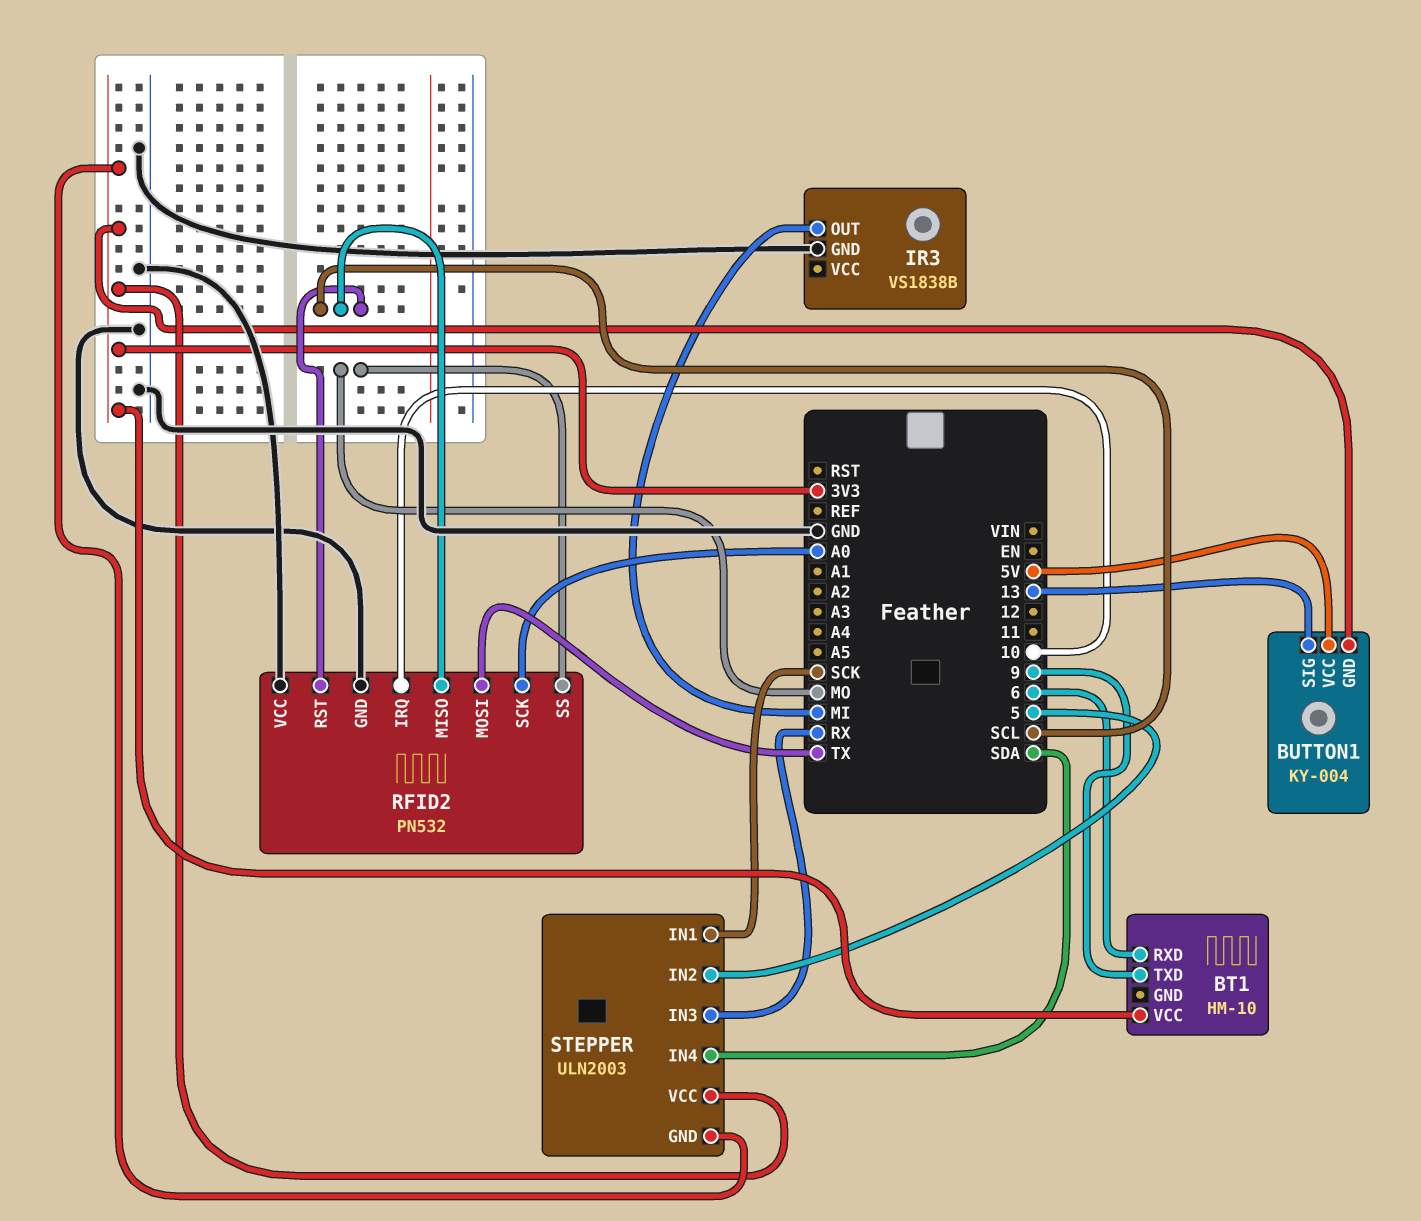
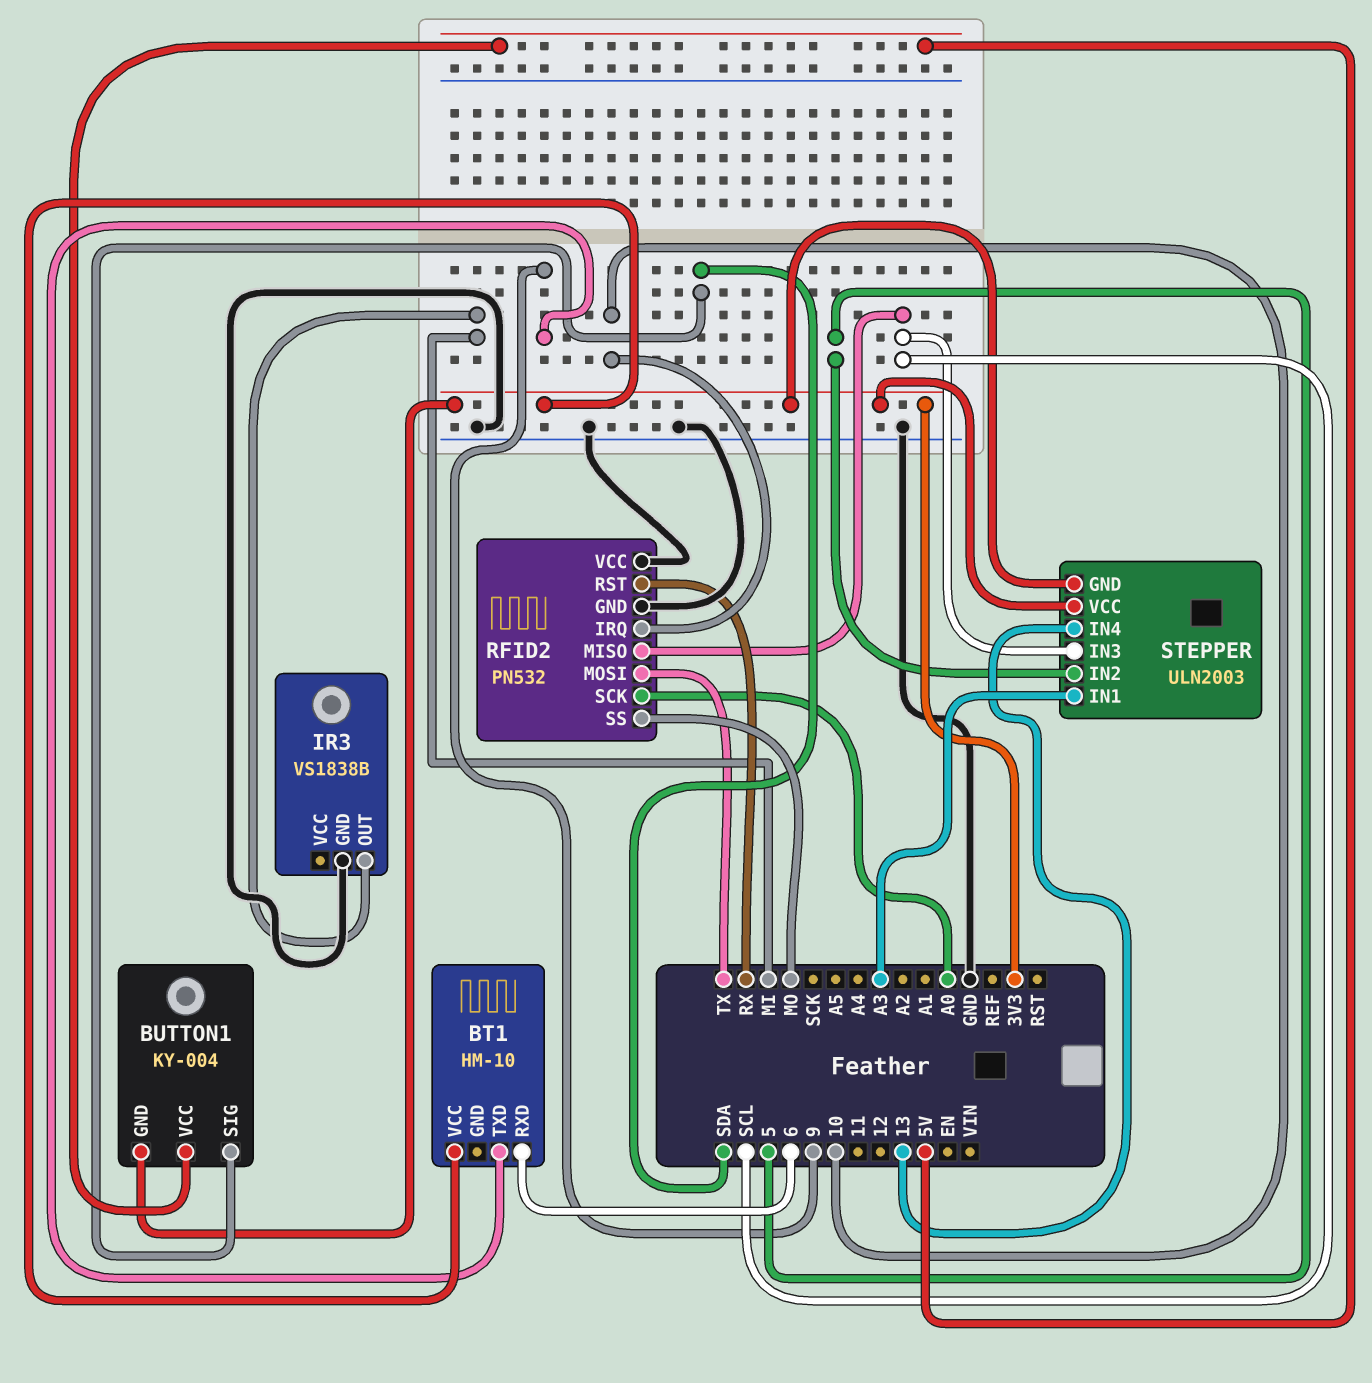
BUTTON1 pin SIG: 13 -> SDA
RFID2 pin RST: SCL -> RX
STEPPER pin IN1: SCK -> A3
STEPPER pin IN3: RX -> SCL
STEPPER pin IN4: SDA -> 13

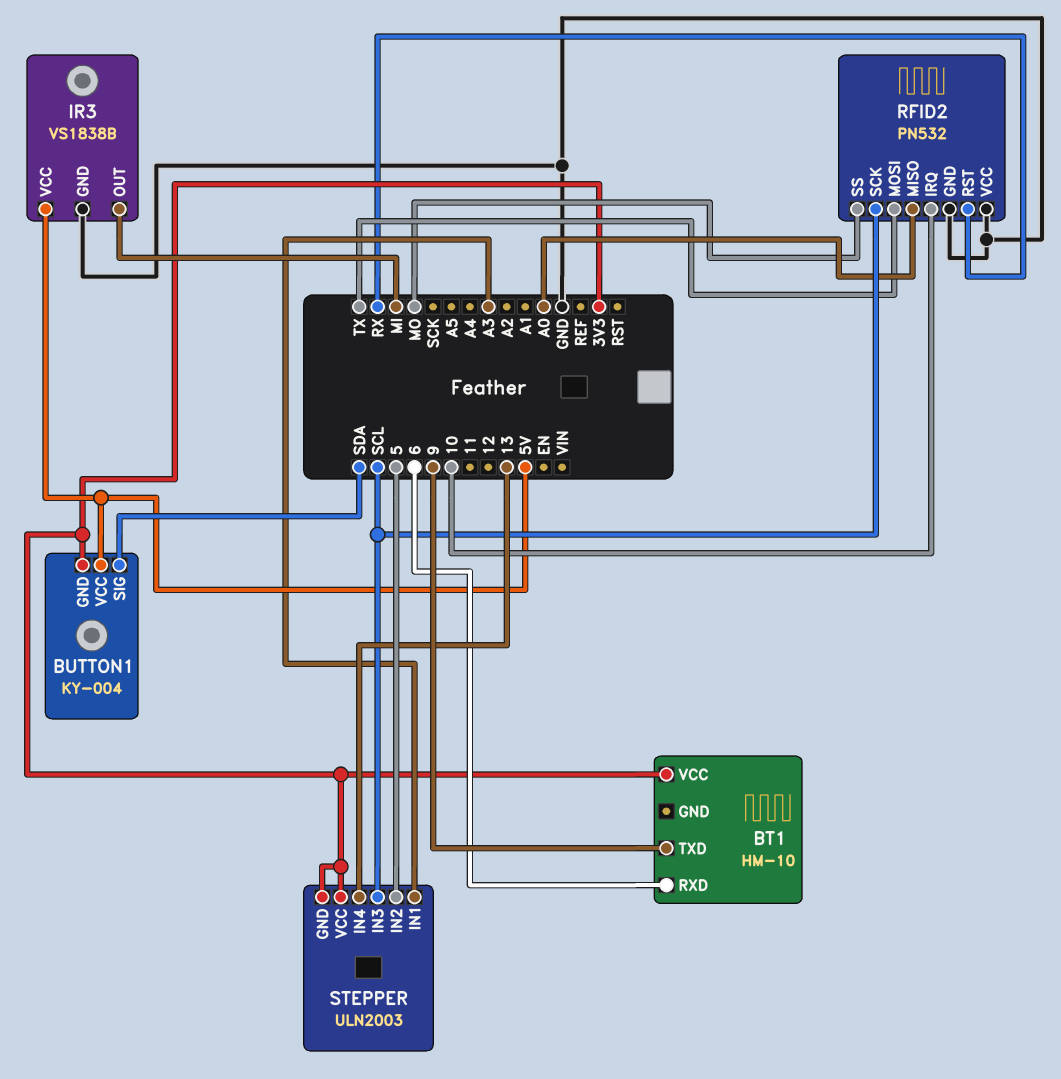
IR3 pin VCC: none -> 5V
RFID2 pin MISO: SCL -> A0
RFID2 pin SCK: A0 -> SCL

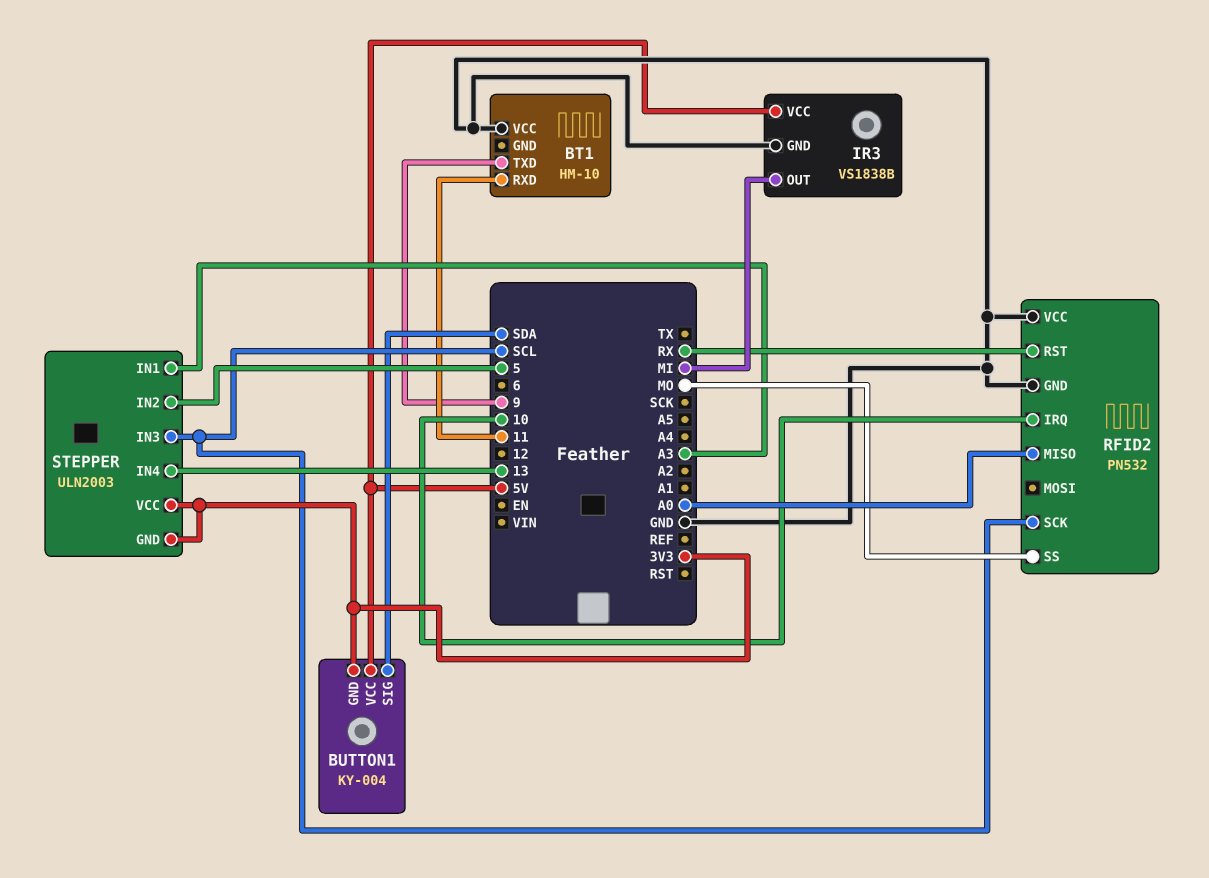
BT1 pin RXD: 6 -> 11
BT1 pin VCC: 3V3 -> GND
RFID2 pin MOSI: TX -> none

